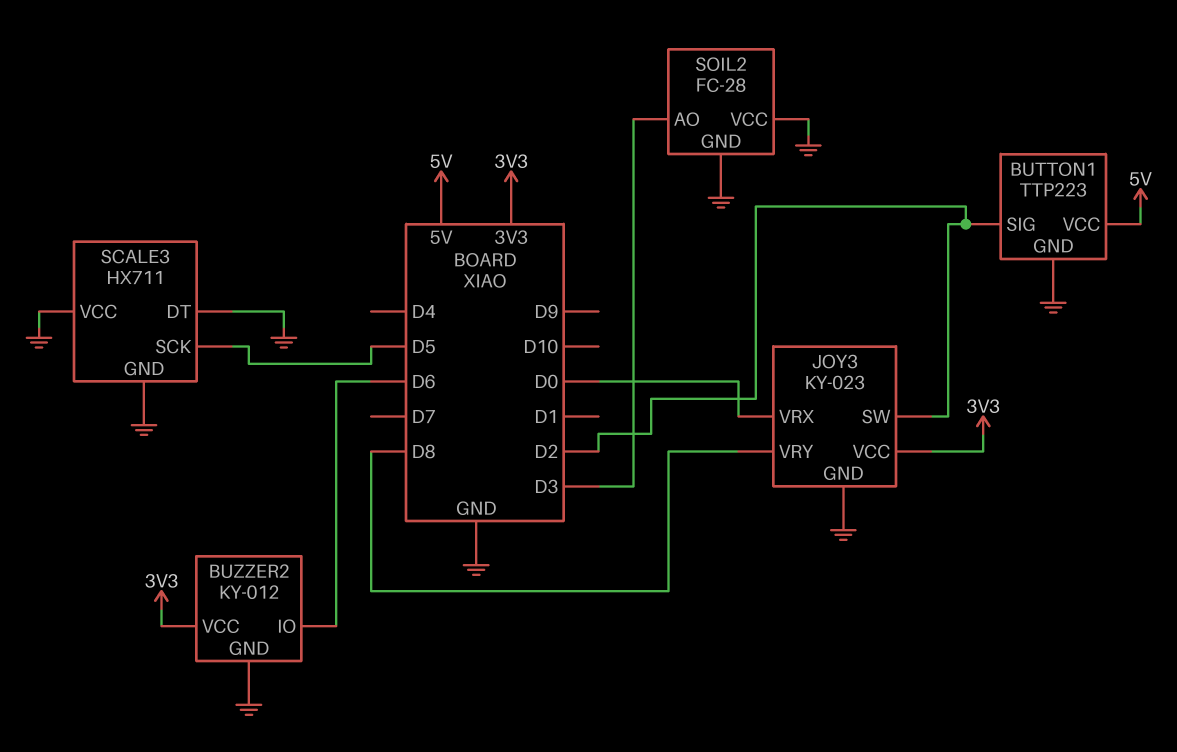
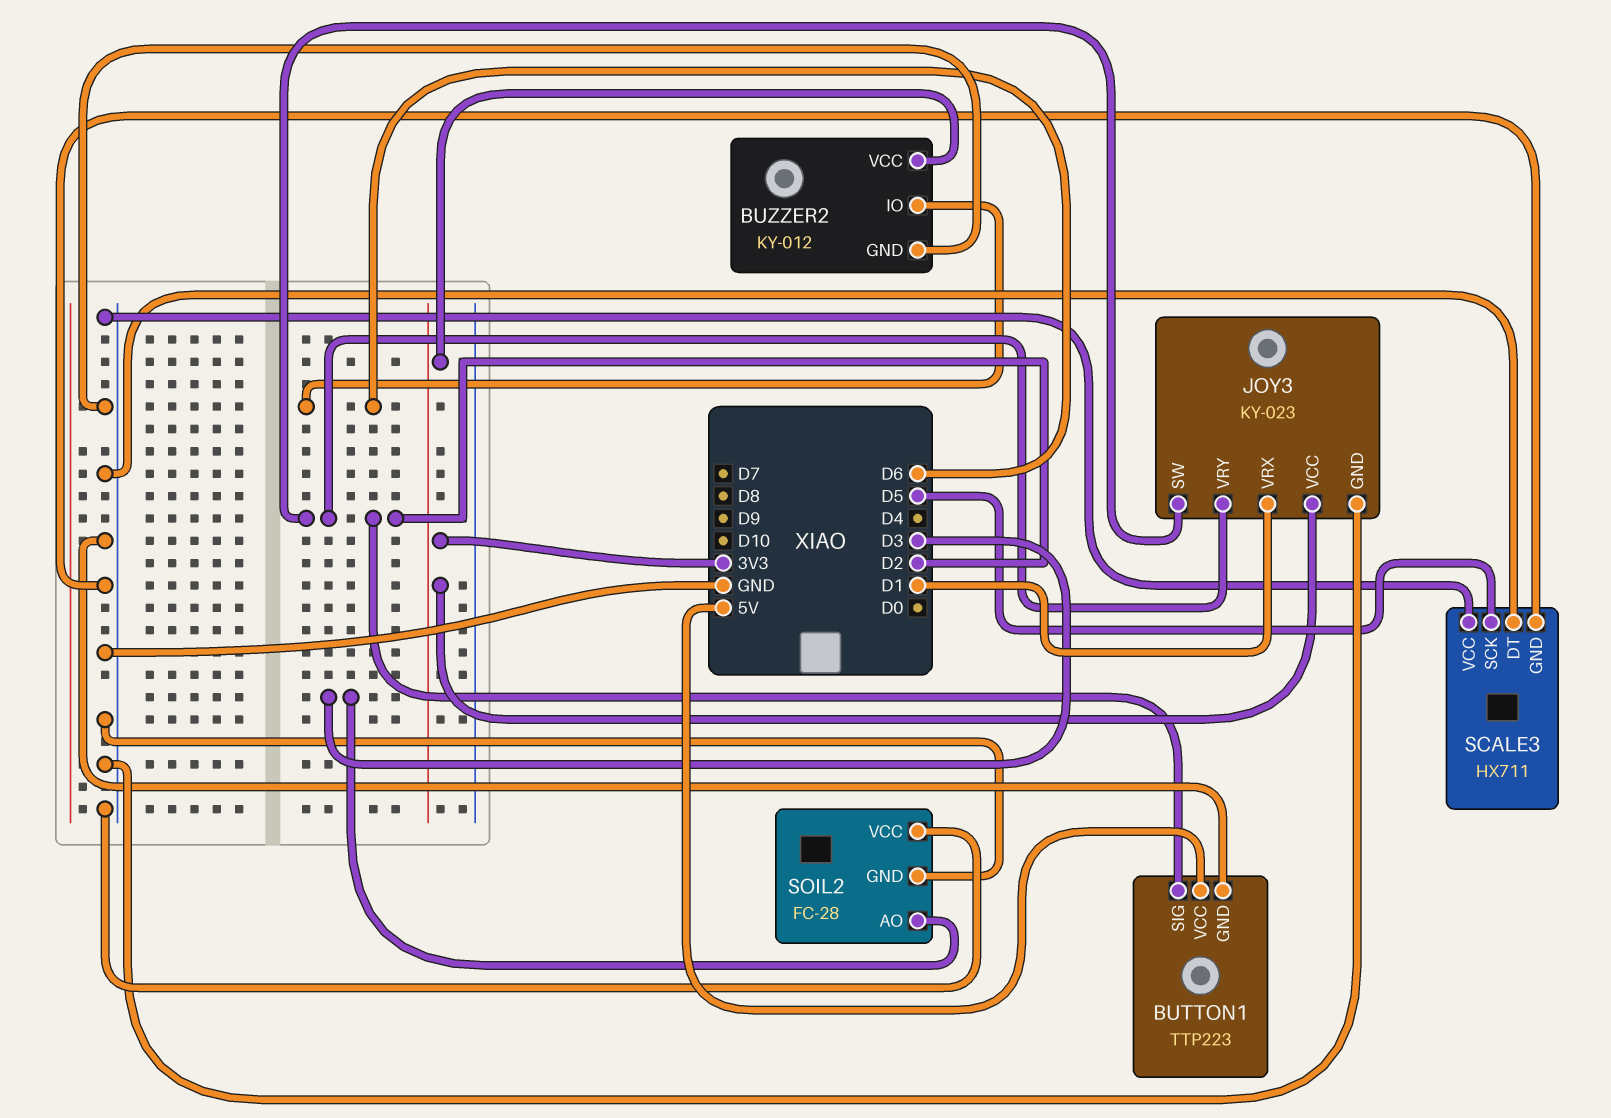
JOY3 pin VRX: D0 -> D1
JOY3 pin VRY: D8 -> D2

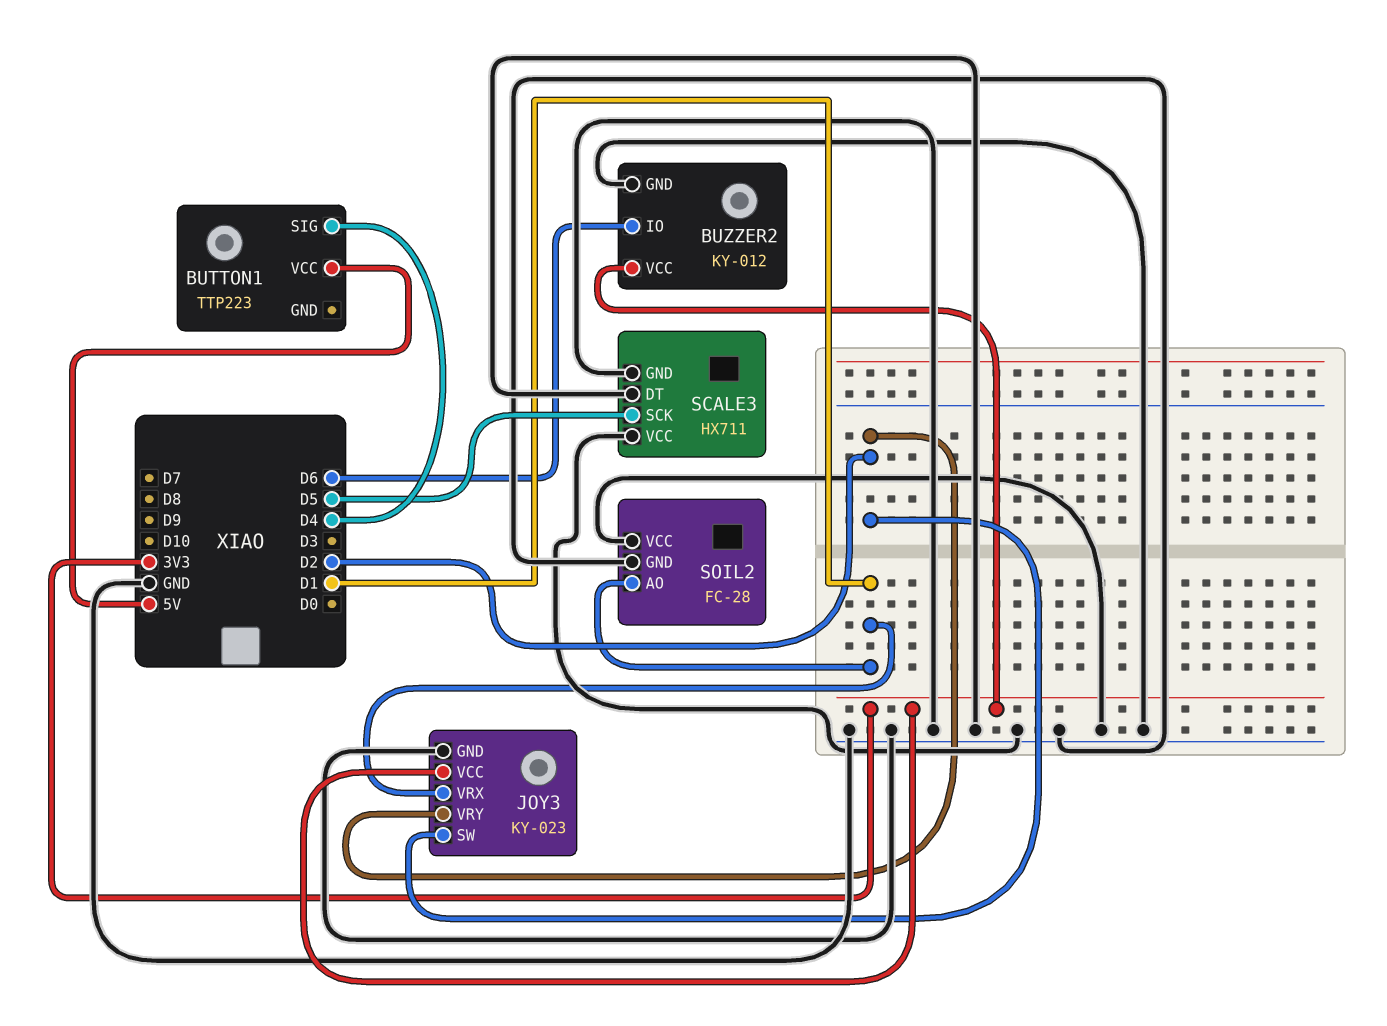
BUTTON1 pin GND: GND -> none
BUTTON1 pin SIG: D2 -> D4
SOIL2 pin AO: D3 -> D1

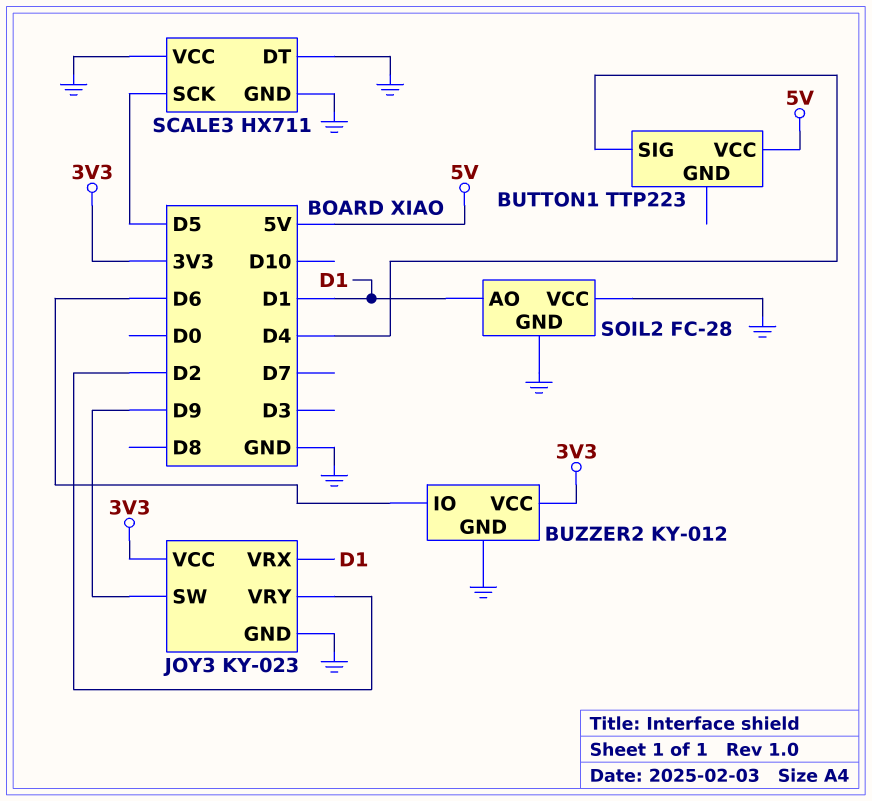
JOY3 pin SW: D2 -> D9

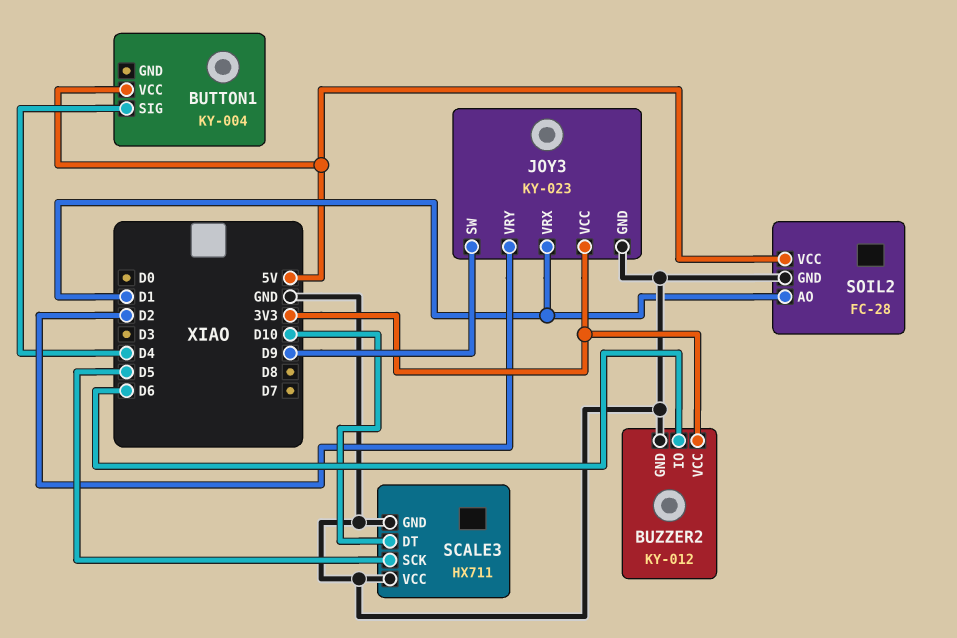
BUTTON1: TTP223 -> KY-004
SCALE3 pin DT: GND -> D10
SOIL2 pin VCC: GND -> 5V

